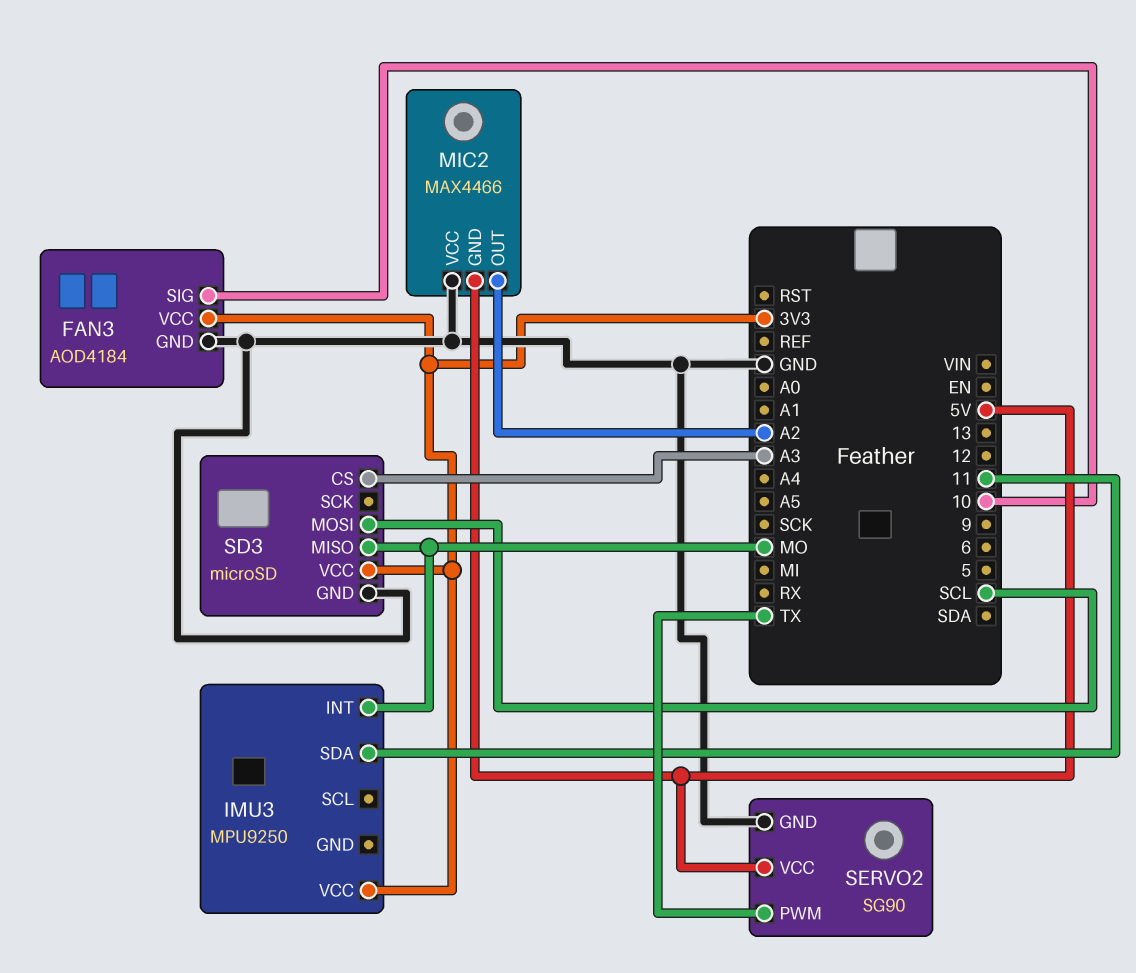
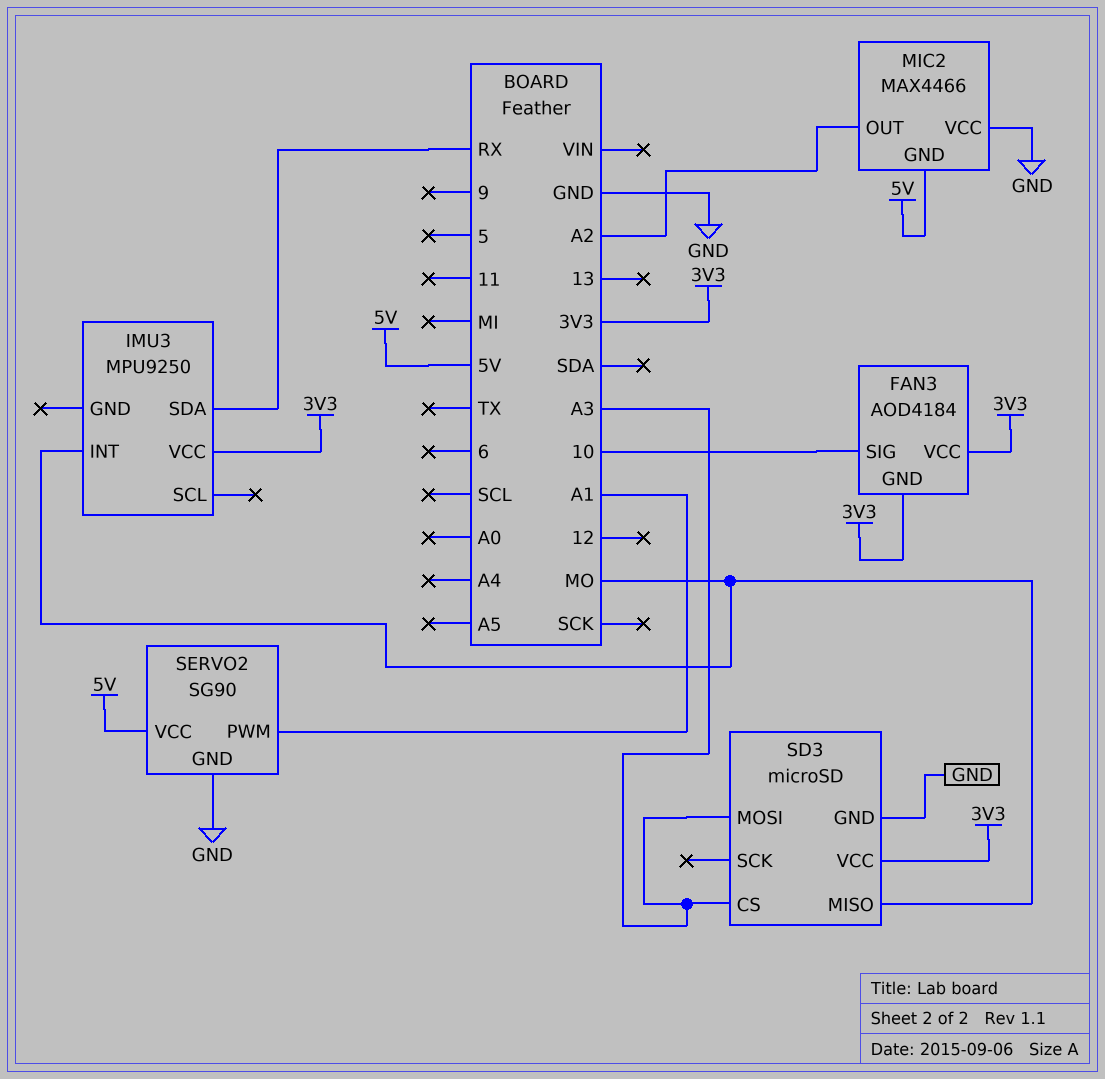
FAN3 pin GND: GND -> 3V3
IMU3 pin SDA: 11 -> RX
SD3 pin MOSI: SCL -> A3
SERVO2 pin PWM: TX -> A1

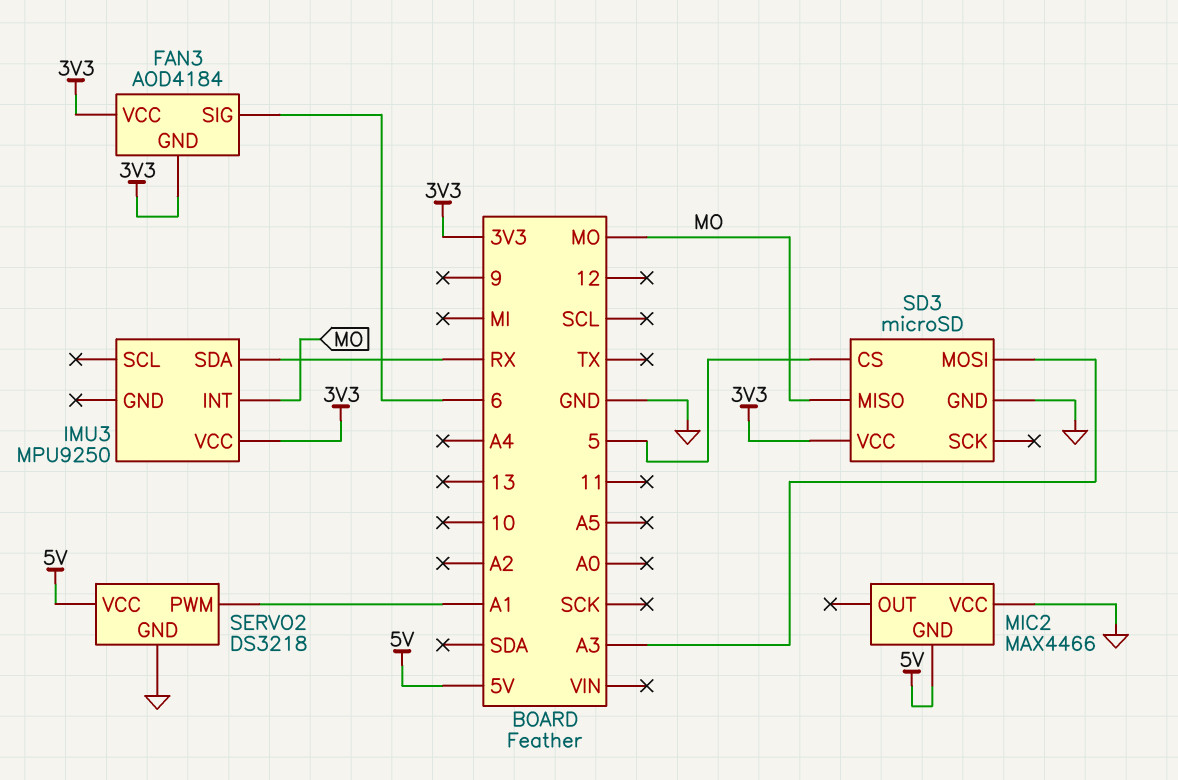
FAN3 pin SIG: 10 -> 6
MIC2 pin OUT: A2 -> none
SD3 pin CS: A3 -> 5
SERVO2: SG90 -> DS3218

